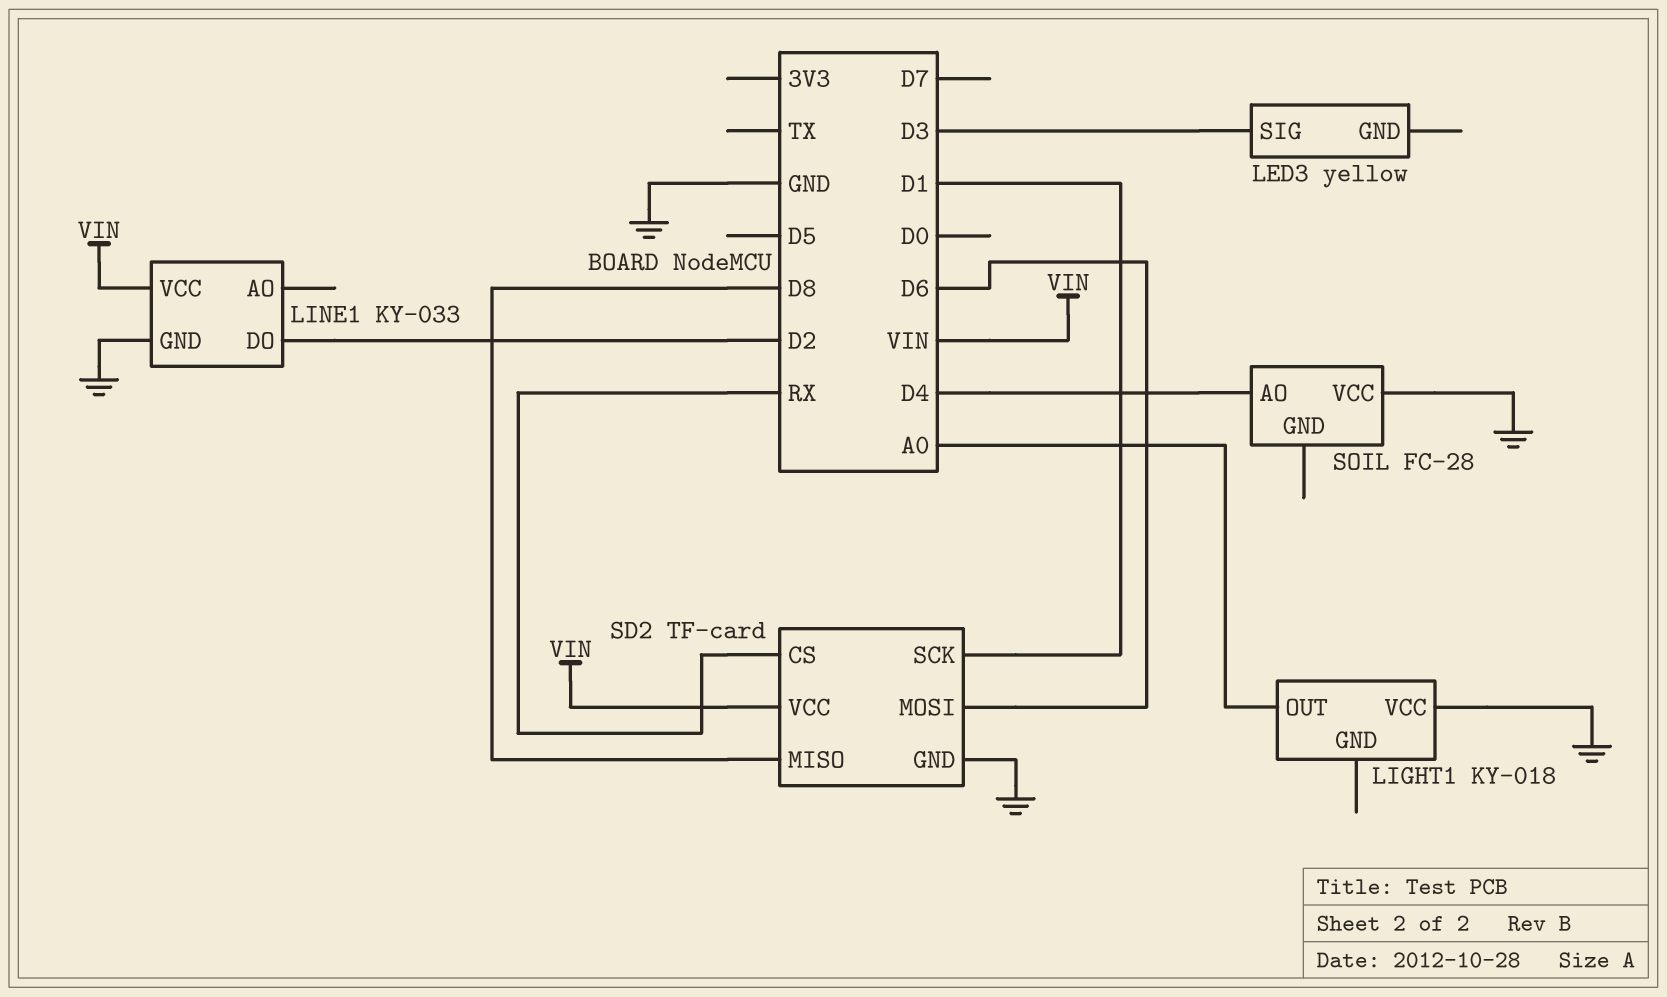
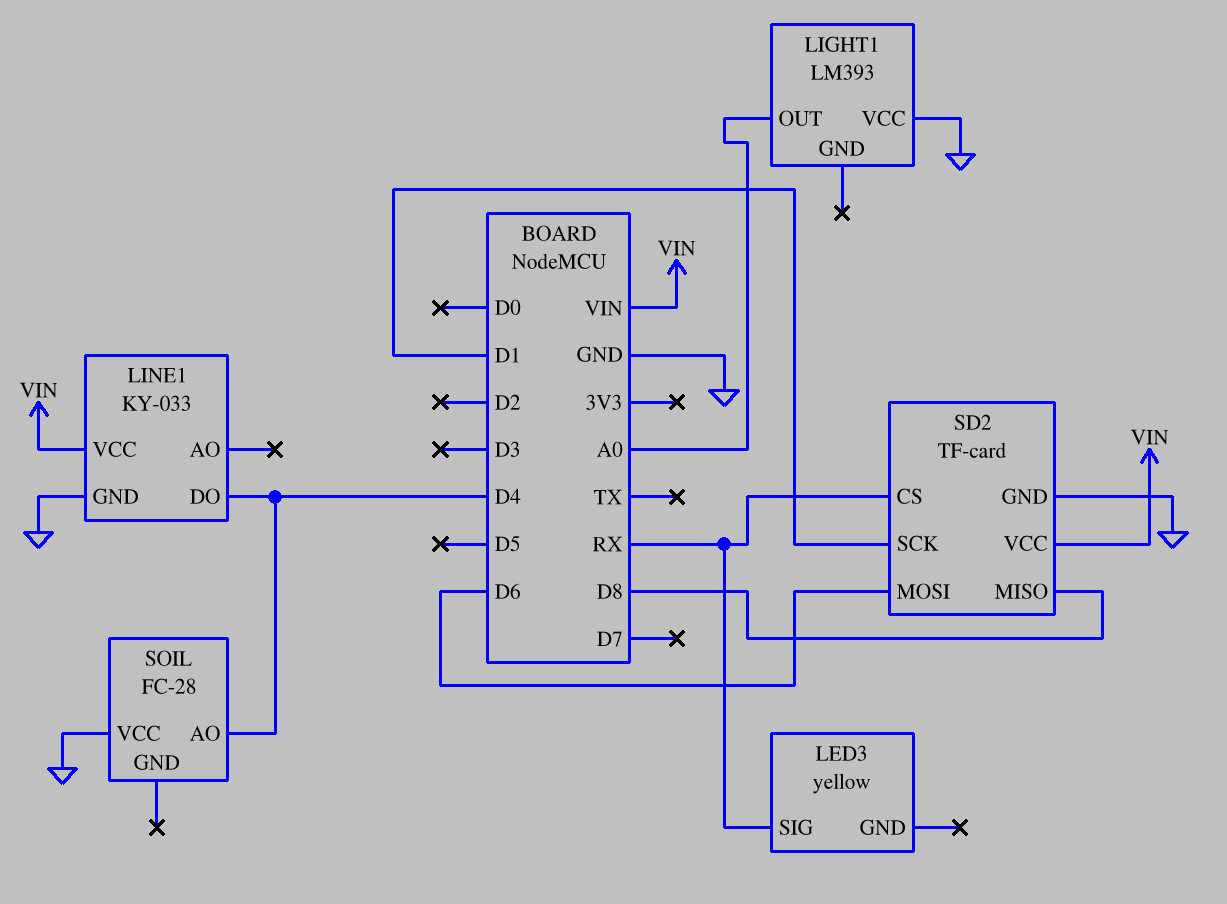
LED3 pin SIG: D3 -> RX
LIGHT1: KY-018 -> LM393
LINE1 pin DO: D2 -> D4

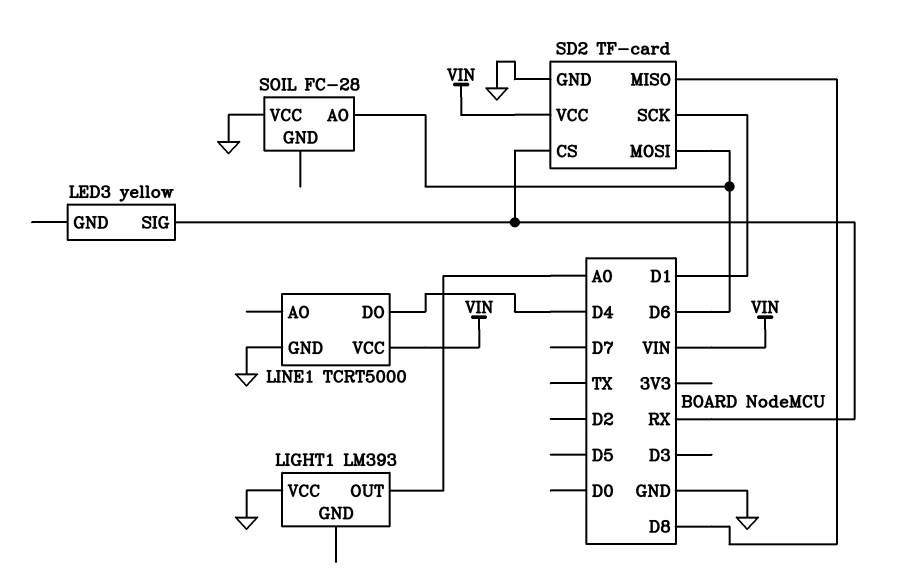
LINE1: KY-033 -> TCRT5000
SOIL pin AO: D4 -> D6

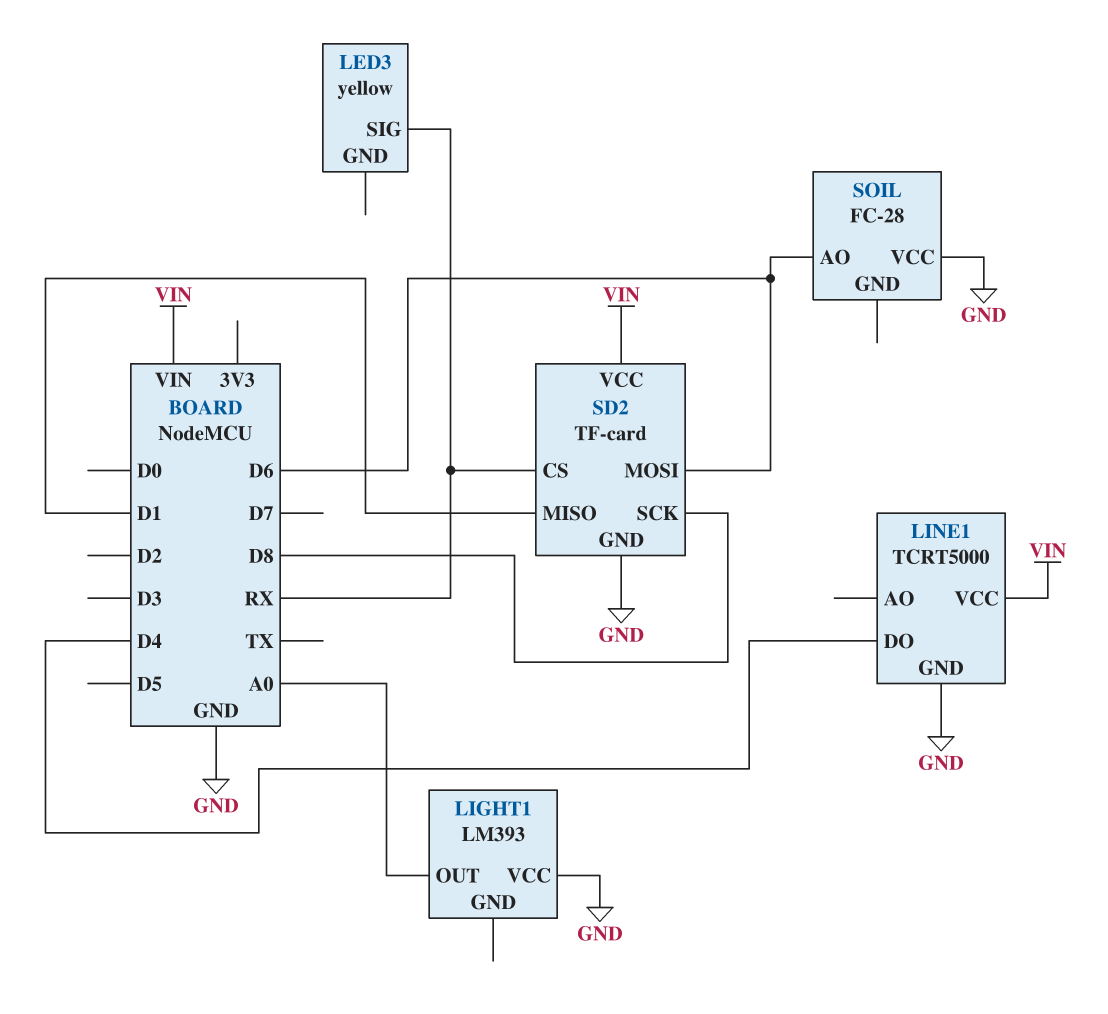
SD2 pin MISO: D8 -> D1
SD2 pin SCK: D1 -> D8

